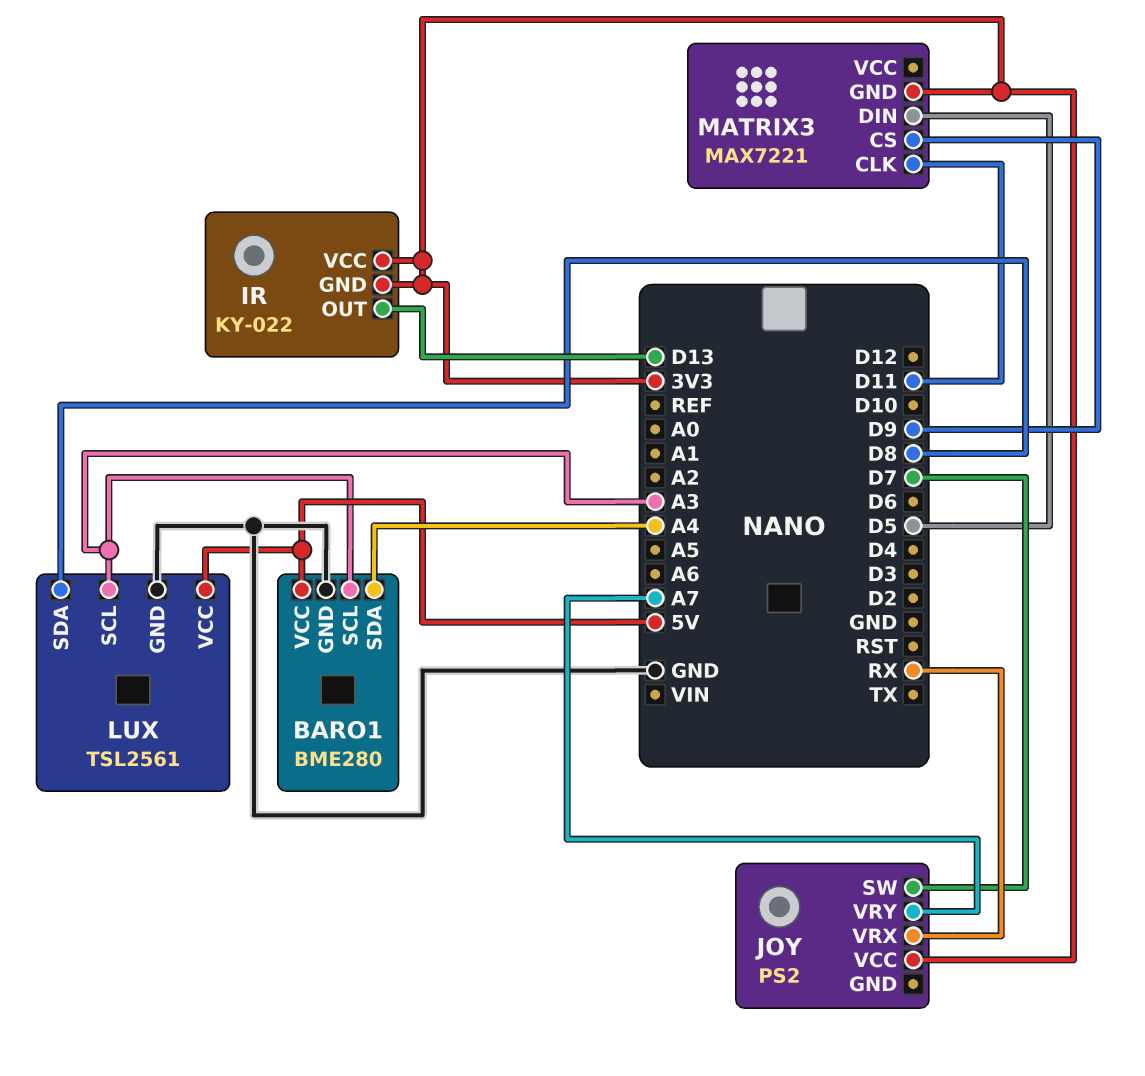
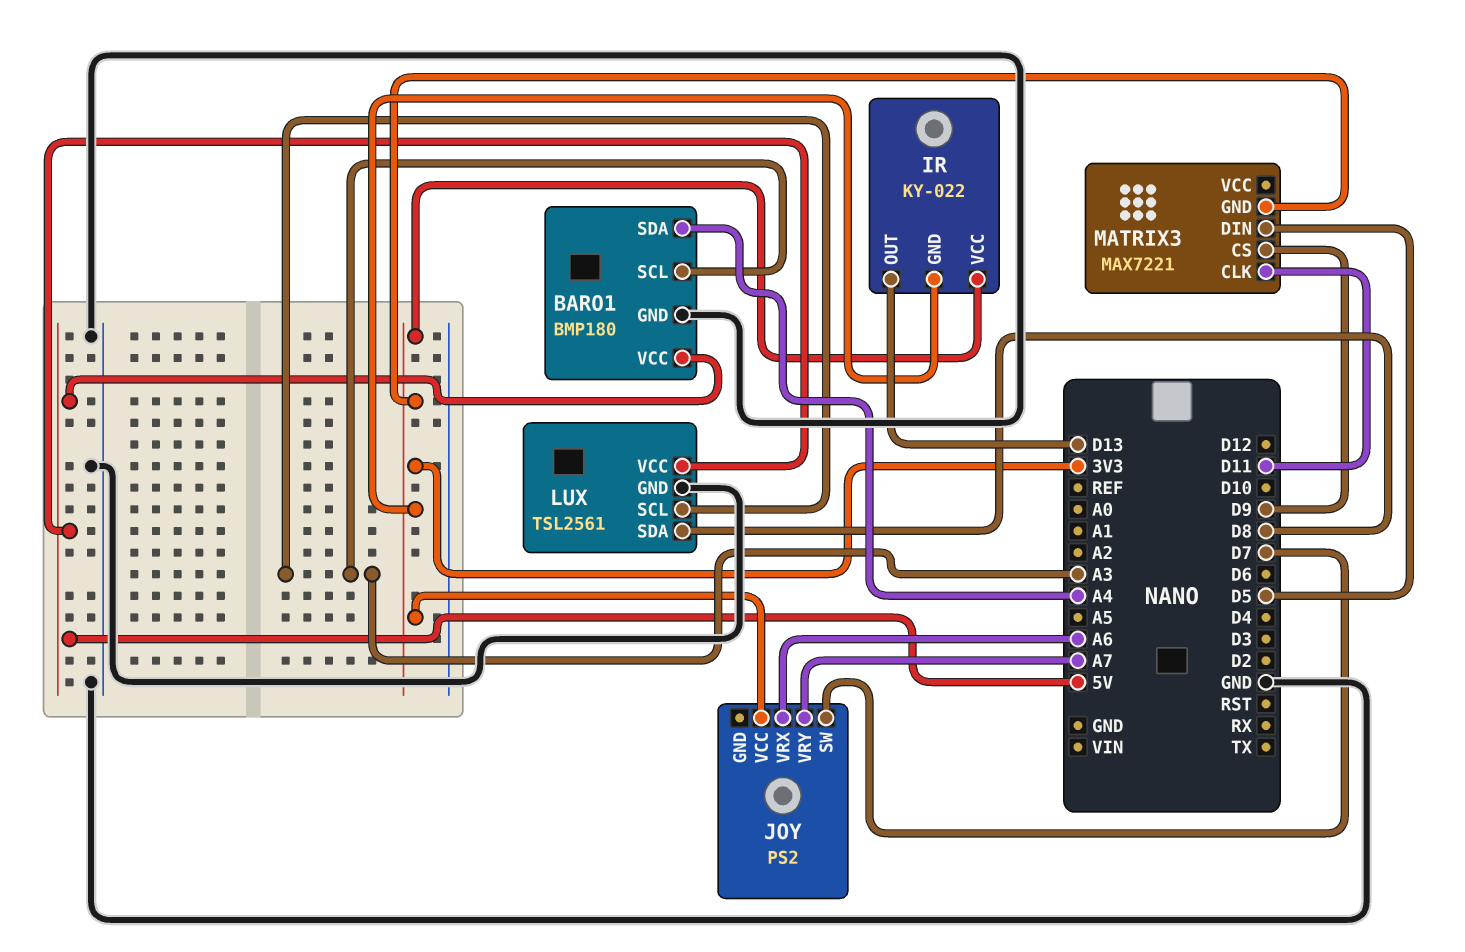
BARO1: BME280 -> BMP180
JOY pin VRX: RX -> A6

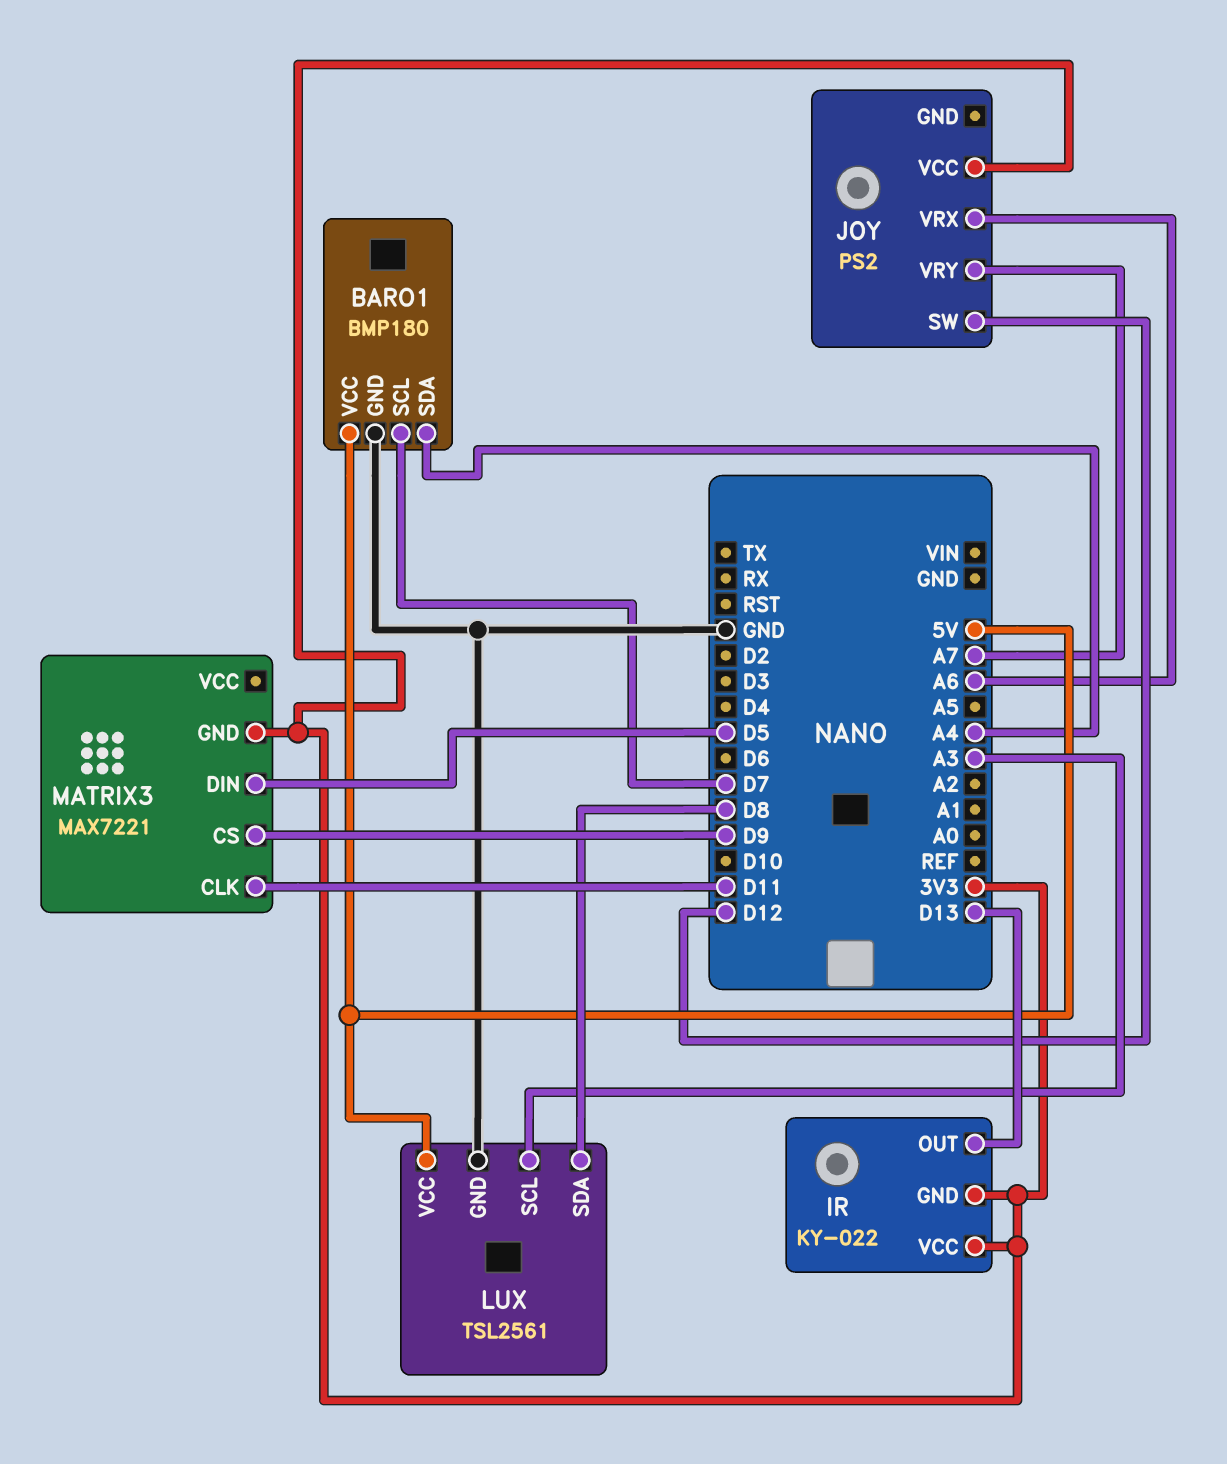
BARO1 pin SCL: A3 -> D7
JOY pin SW: D7 -> D12

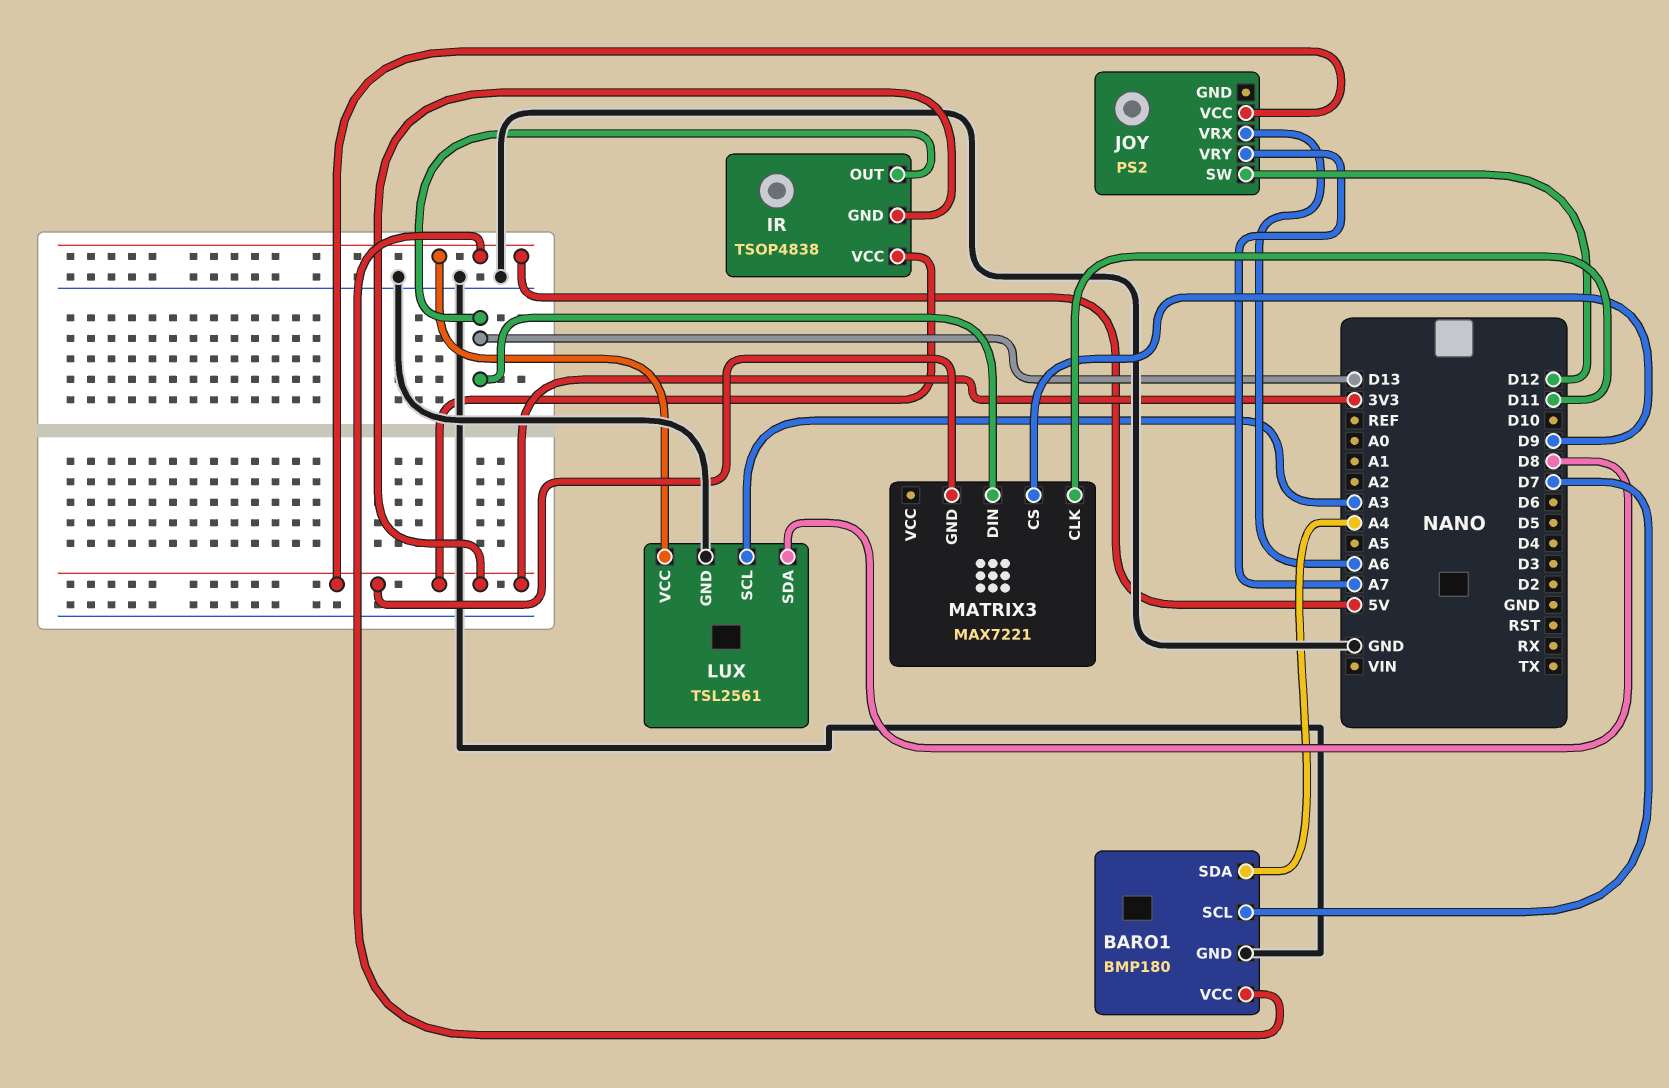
IR: KY-022 -> TSOP4838
MATRIX3 pin DIN: D5 -> D13

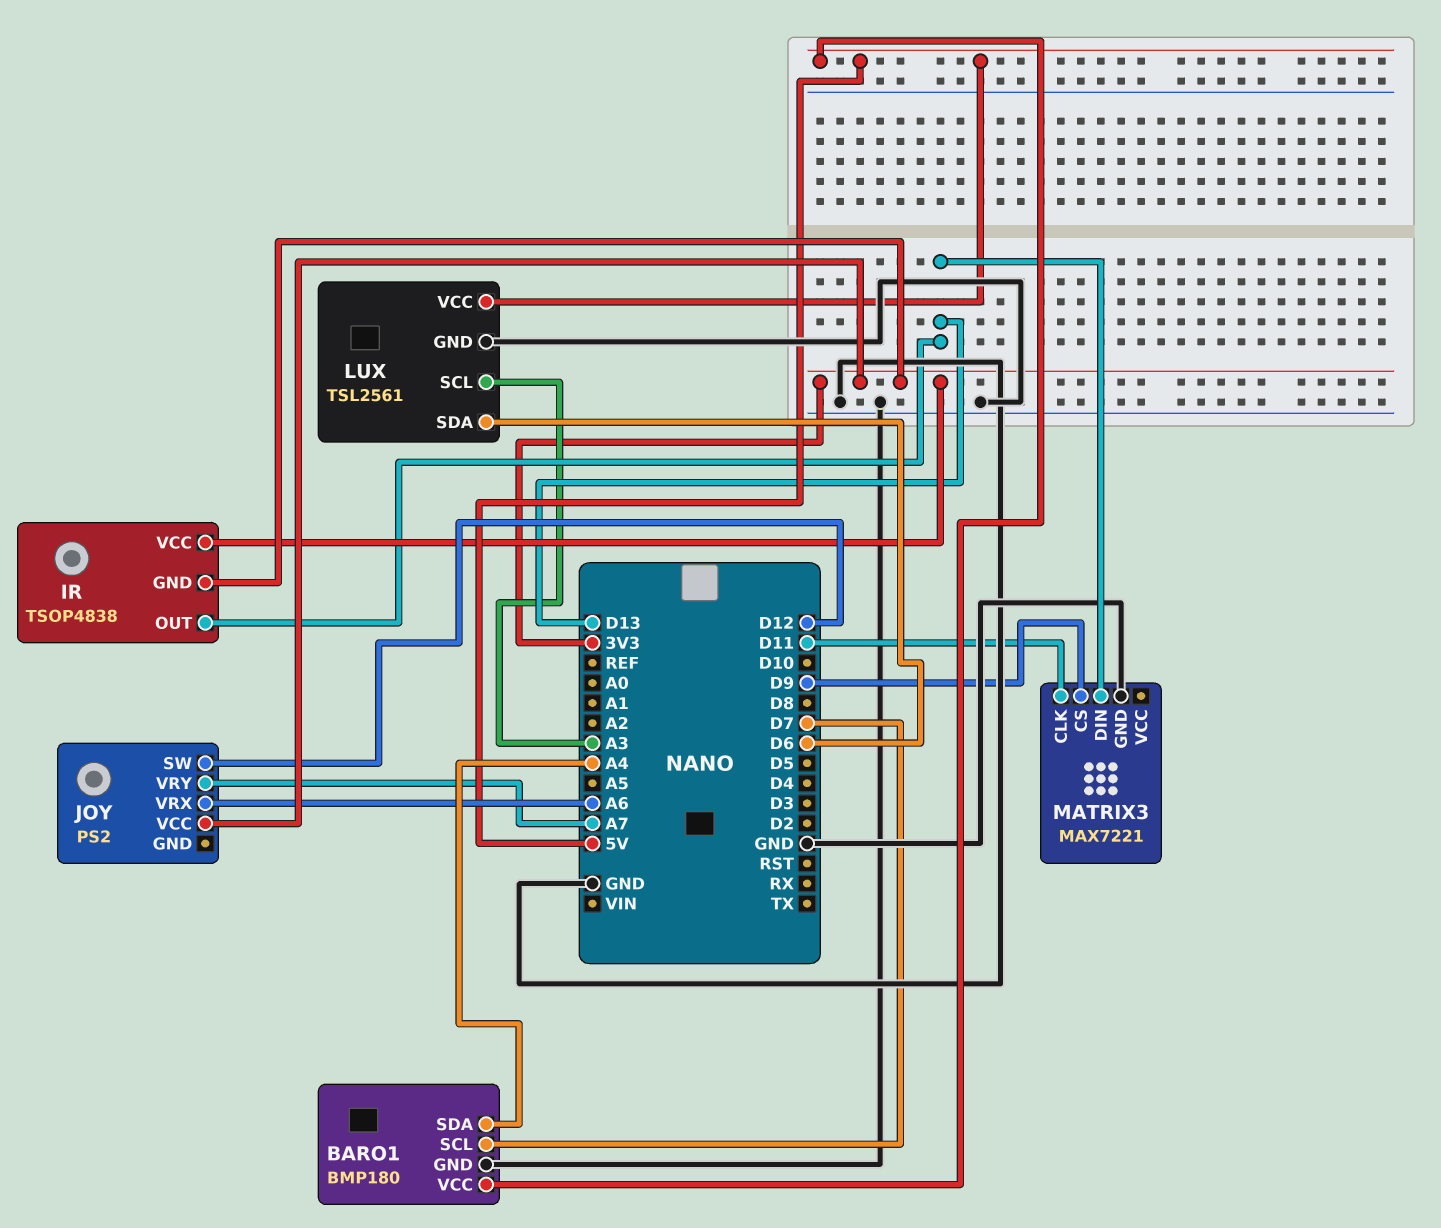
LUX pin SDA: D8 -> D6
MATRIX3 pin GND: 3V3 -> GND

